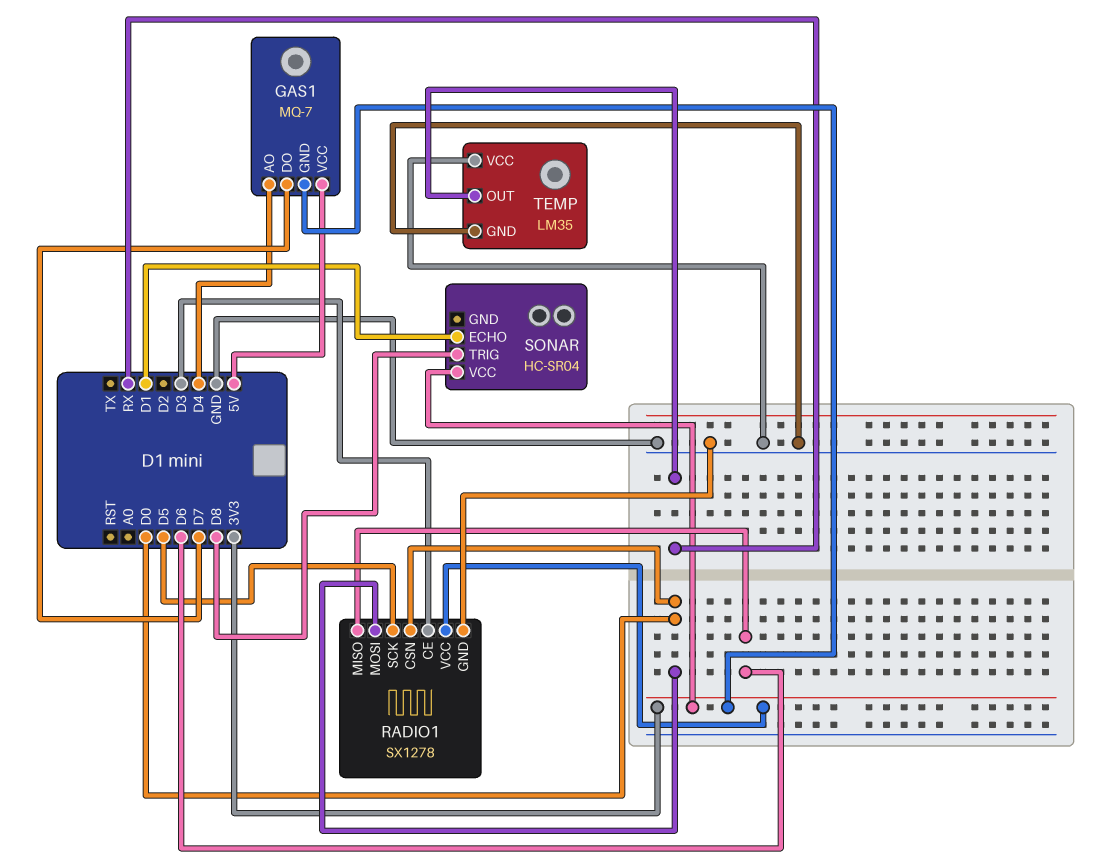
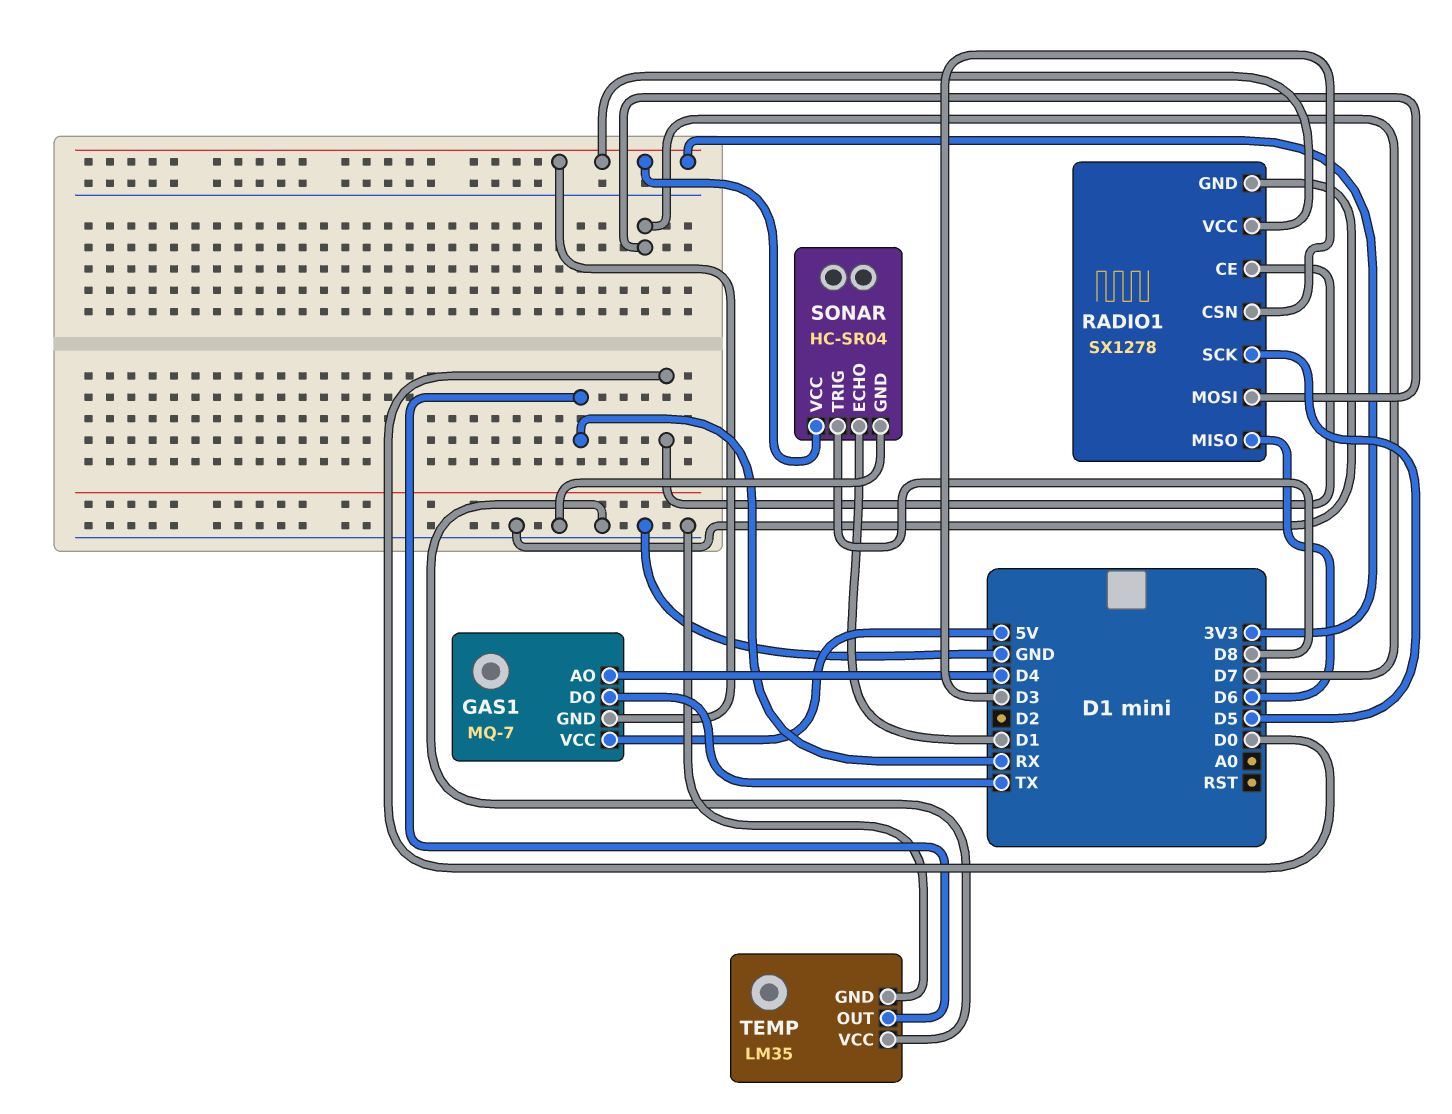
GAS1 pin DO: D7 -> TX
RADIO1 pin CE: D3 -> D0
RADIO1 pin CSN: D0 -> D3
RADIO1 pin MOSI: D0 -> D7
SONAR pin GND: none -> GND

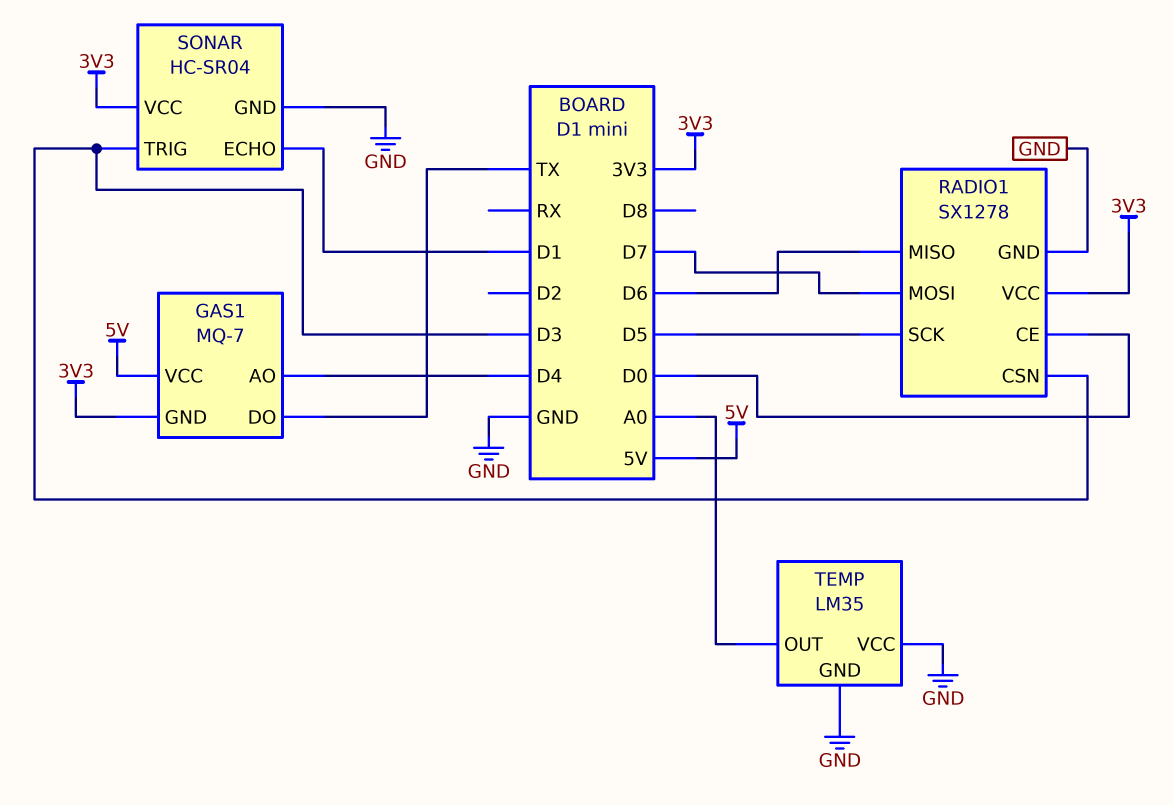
SONAR pin TRIG: D8 -> D3
TEMP pin OUT: RX -> A0

